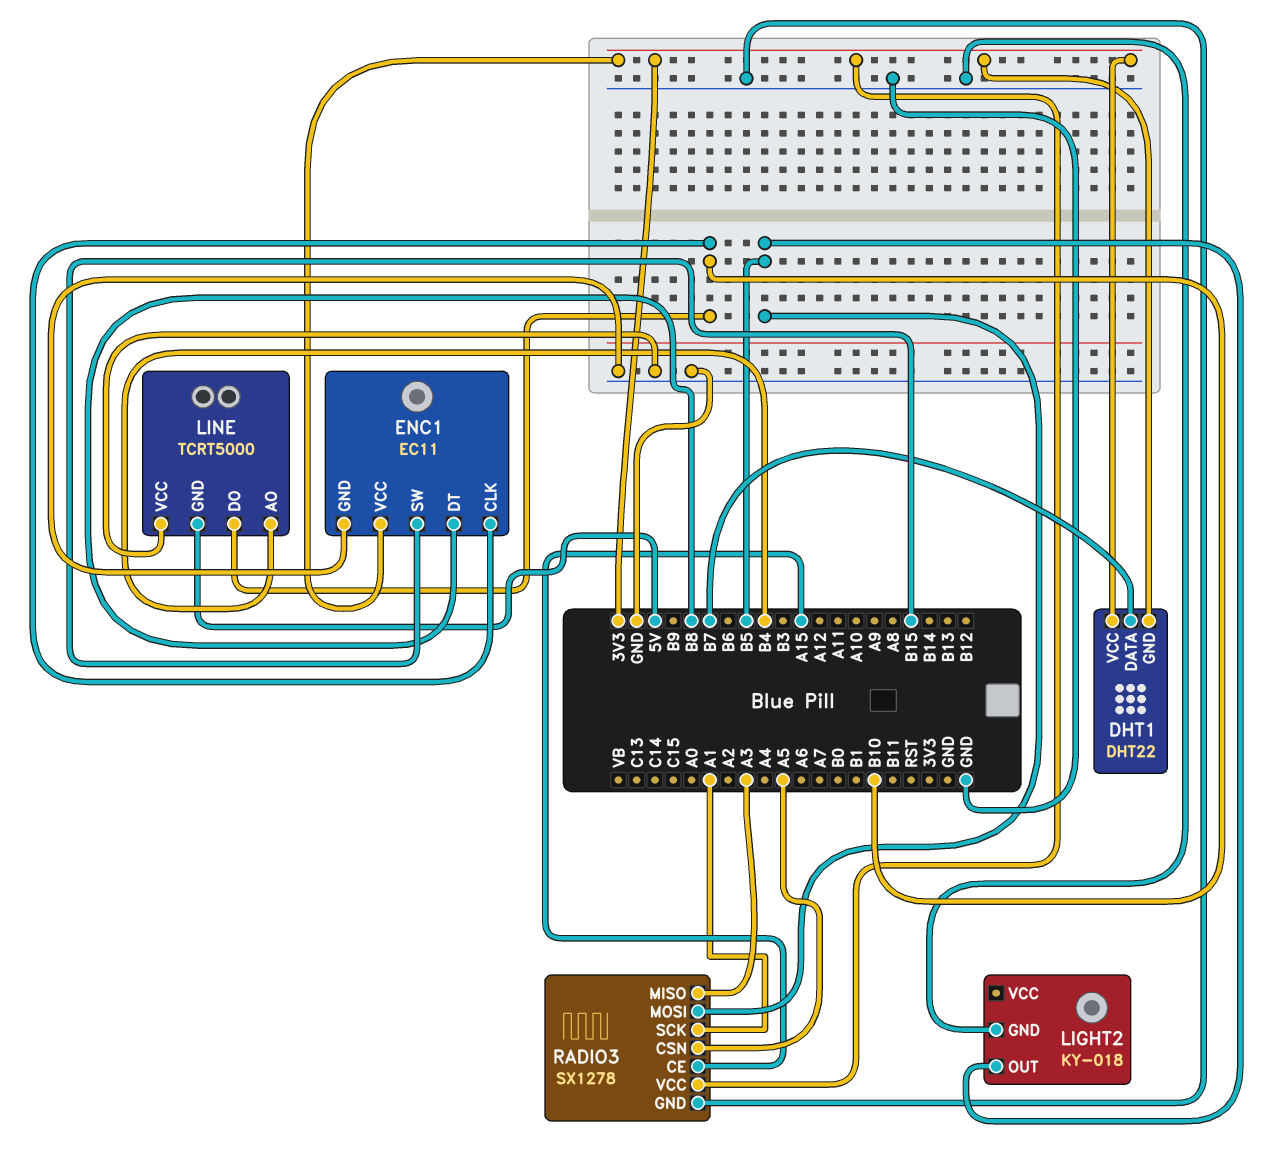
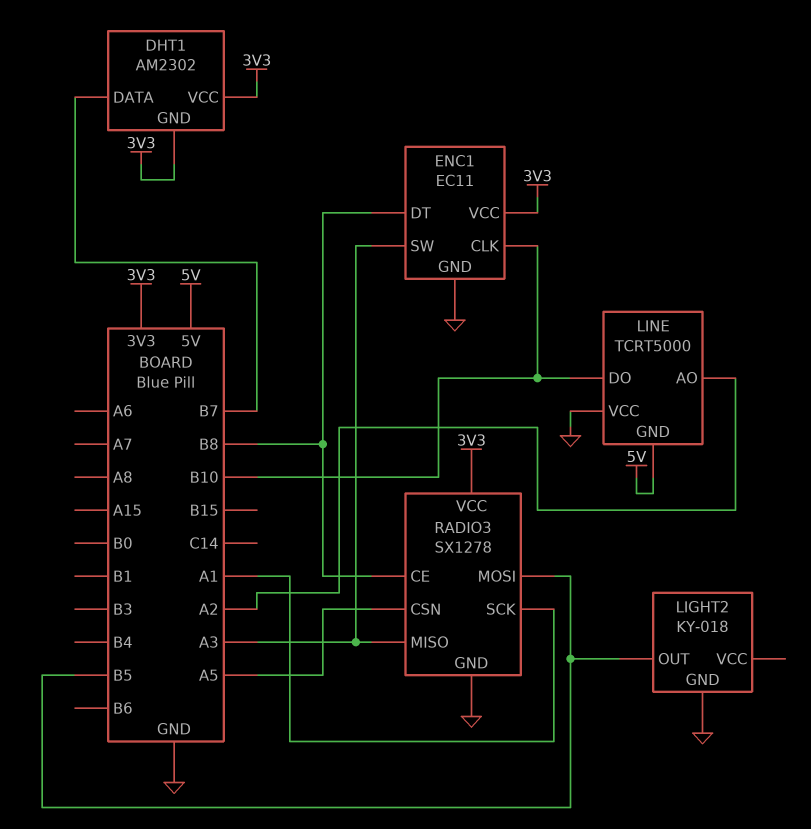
DHT1: DHT22 -> AM2302
ENC1 pin SW: B15 -> A3
LINE pin AO: B4 -> A2
RADIO3 pin CE: A15 -> B8

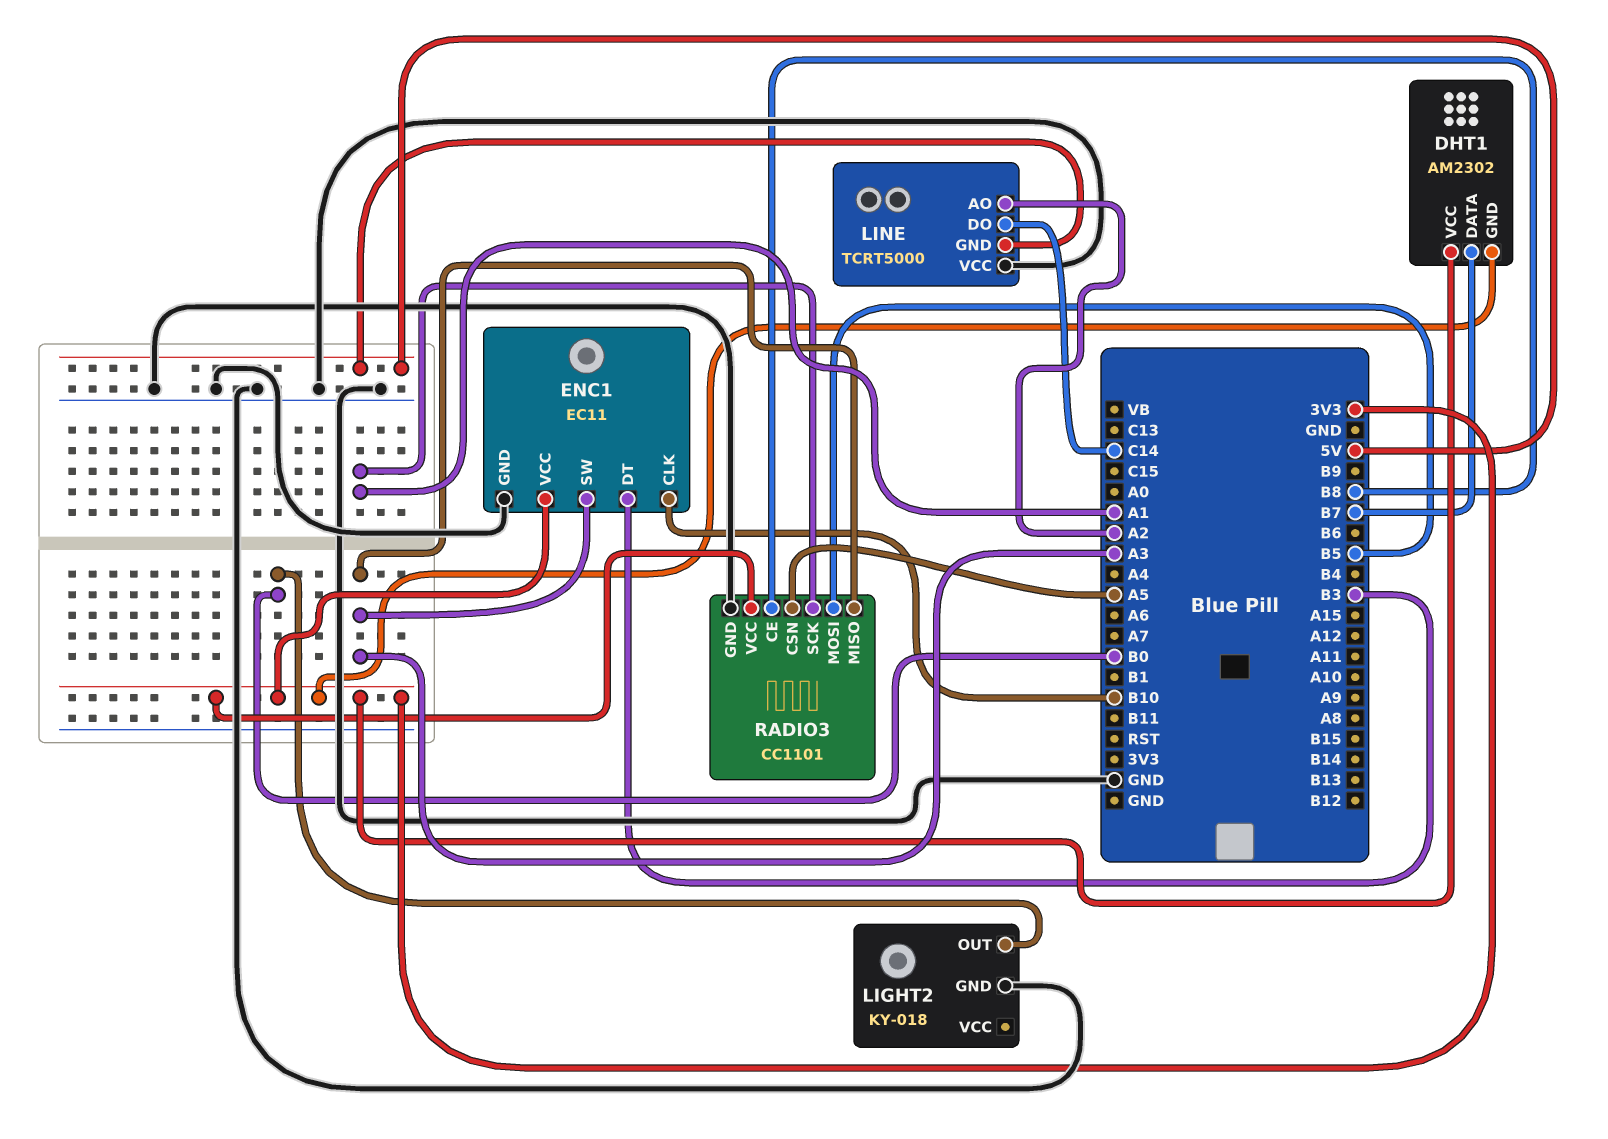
ENC1 pin DT: B8 -> B3
LIGHT2 pin OUT: B5 -> B0
LINE pin DO: B10 -> C14
RADIO3: SX1278 -> CC1101

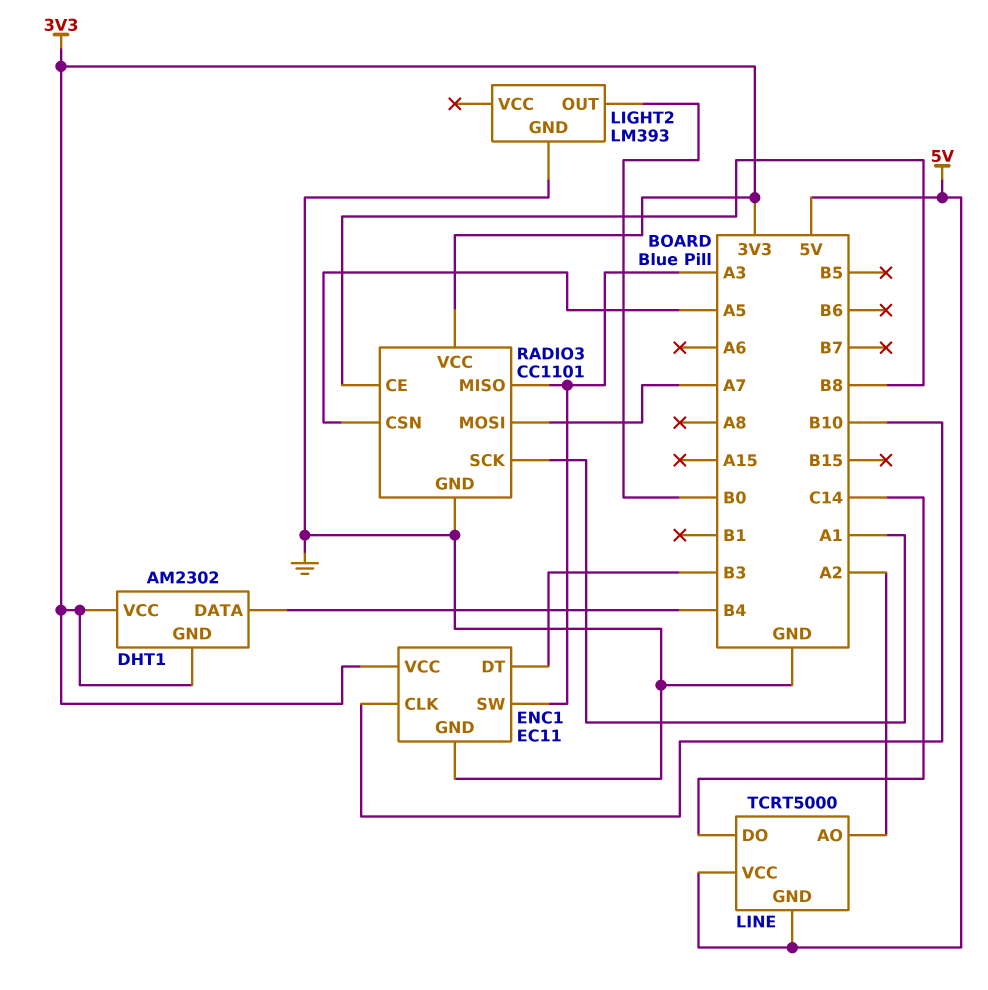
DHT1 pin DATA: B7 -> B4
LIGHT2: KY-018 -> LM393
LINE pin VCC: GND -> 5V
RADIO3 pin MOSI: B5 -> A7

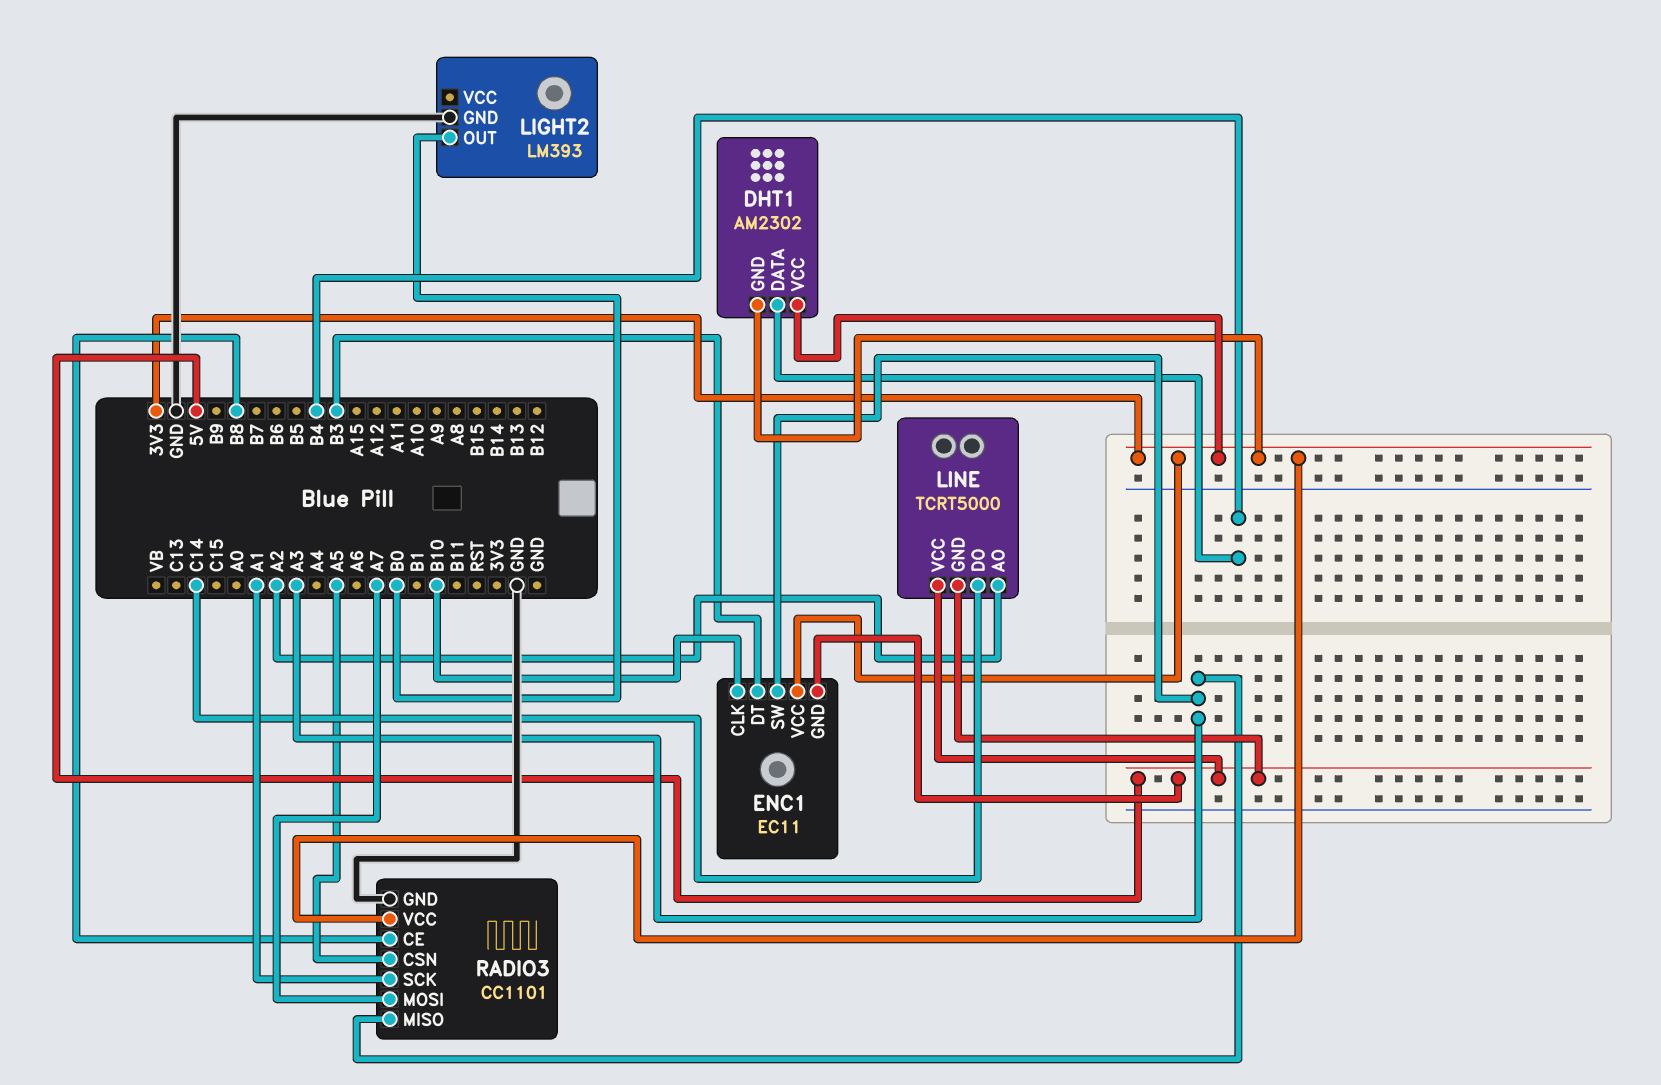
ENC1 pin GND: GND -> 5V

